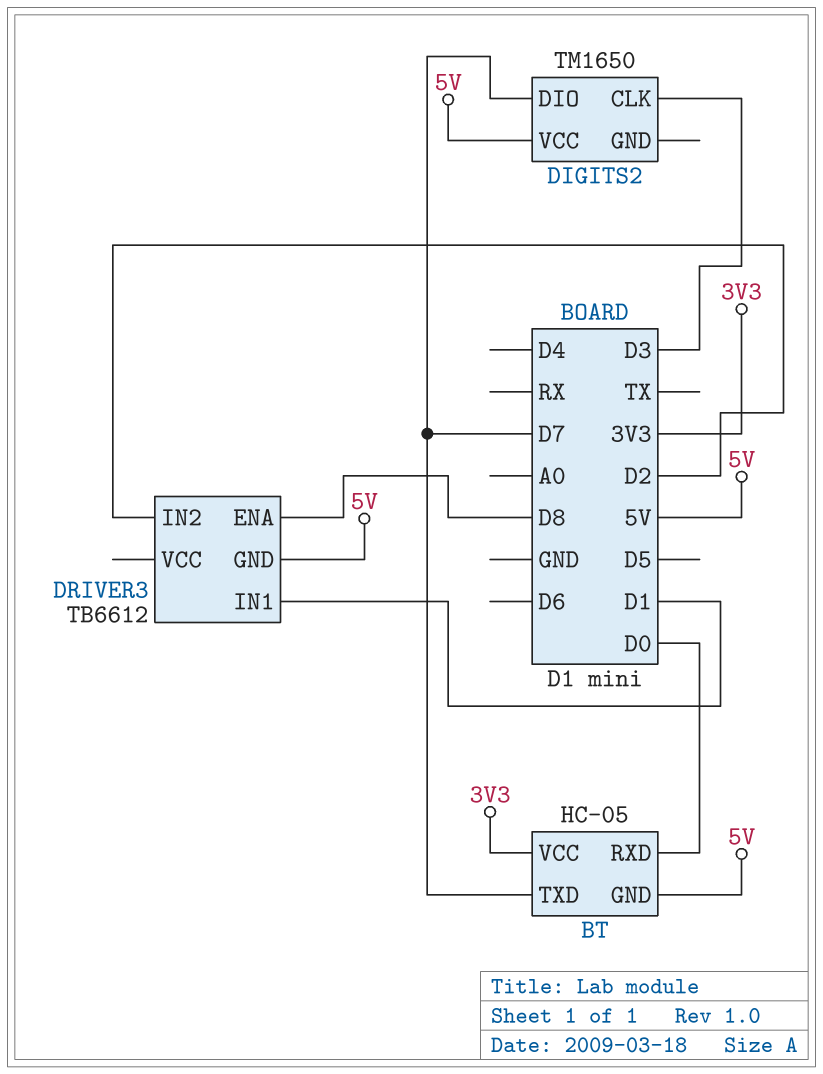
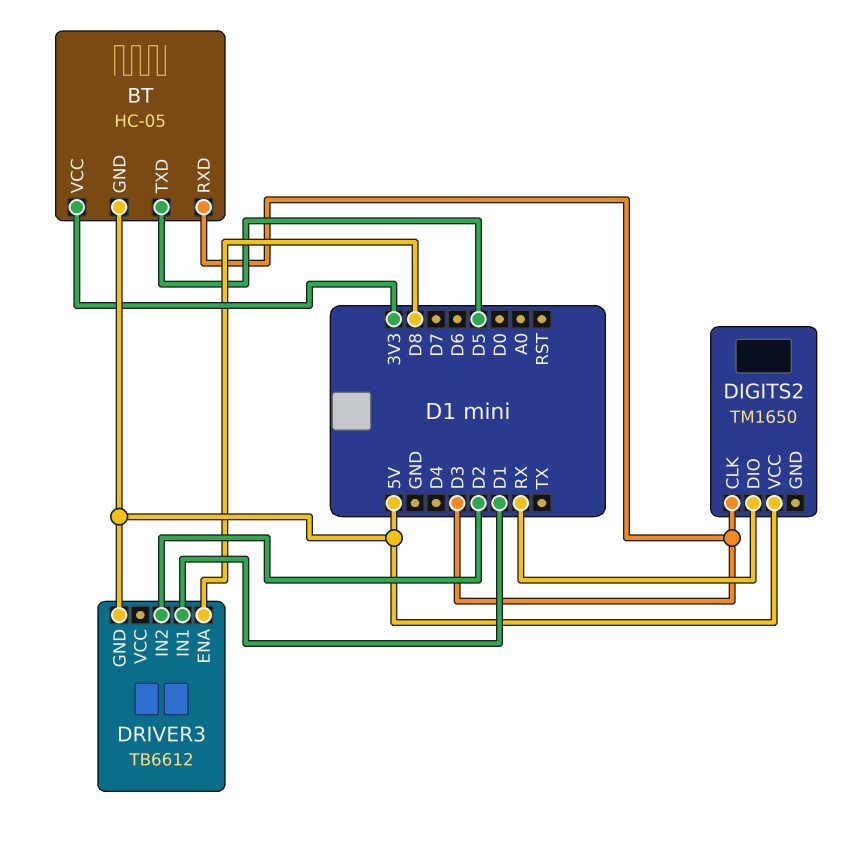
BT pin RXD: D0 -> D3
BT pin TXD: D7 -> D5
DIGITS2 pin DIO: D7 -> RX

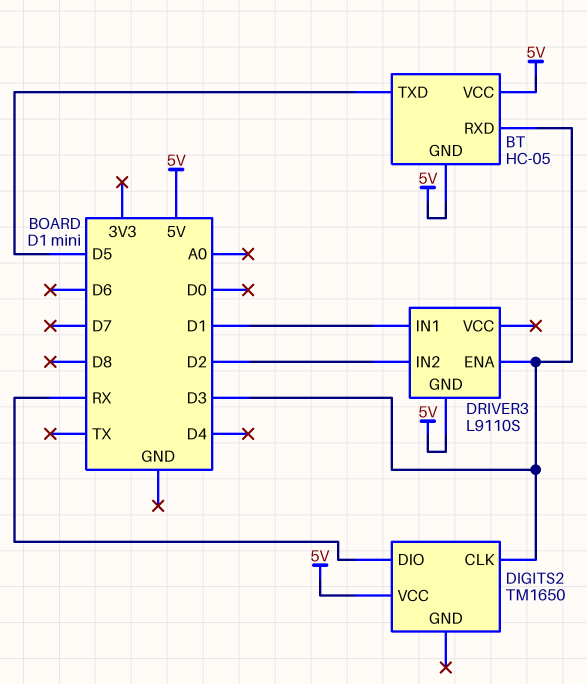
BT pin VCC: 3V3 -> 5V
DRIVER3: TB6612 -> L9110S
DRIVER3 pin ENA: D8 -> D3

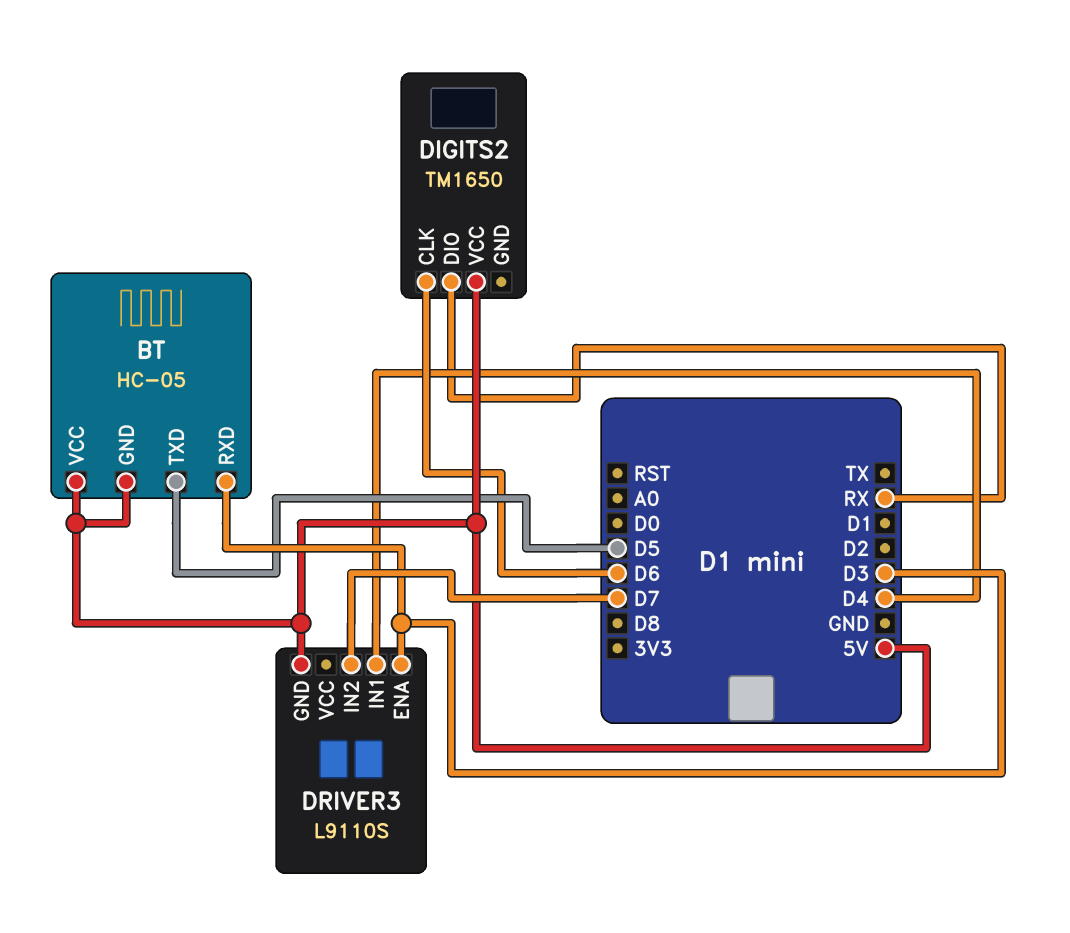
DIGITS2 pin CLK: D3 -> D6
DRIVER3 pin IN1: D1 -> D4
DRIVER3 pin IN2: D2 -> D7

